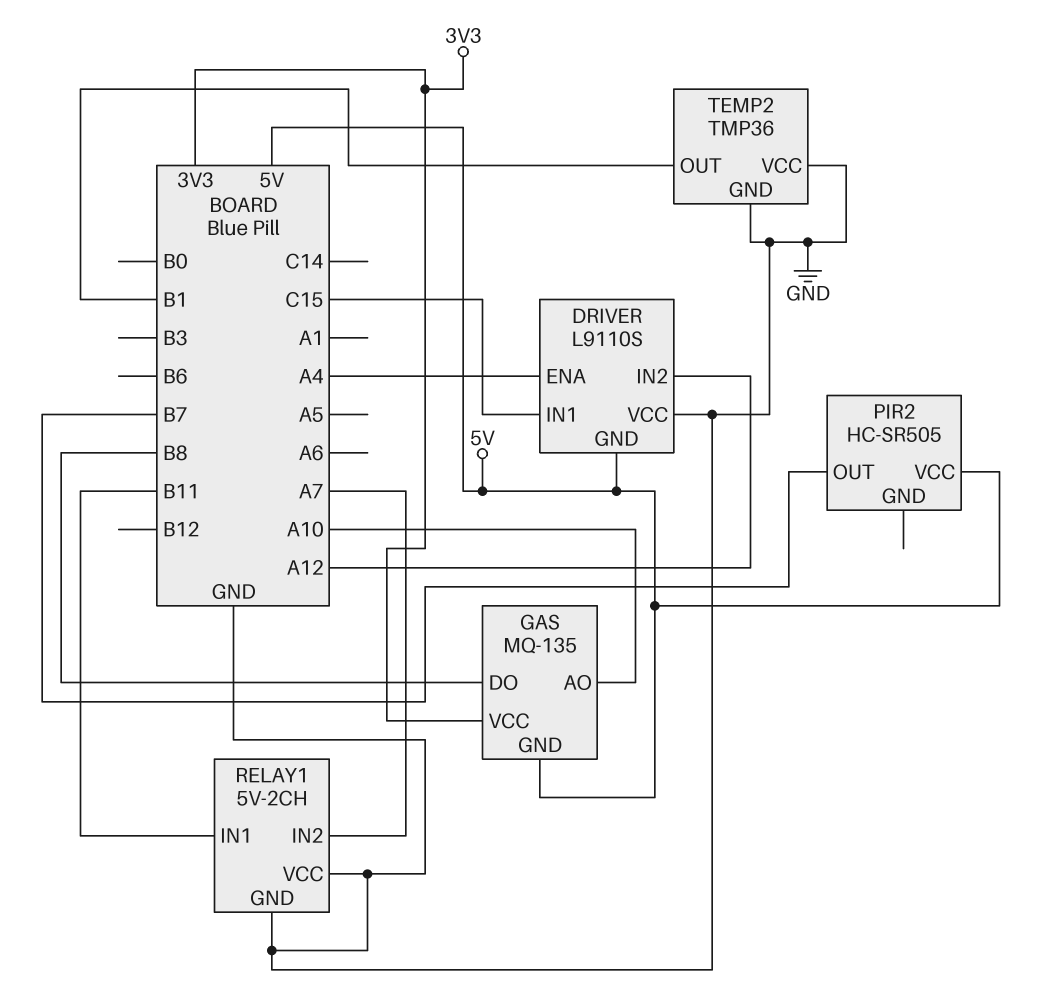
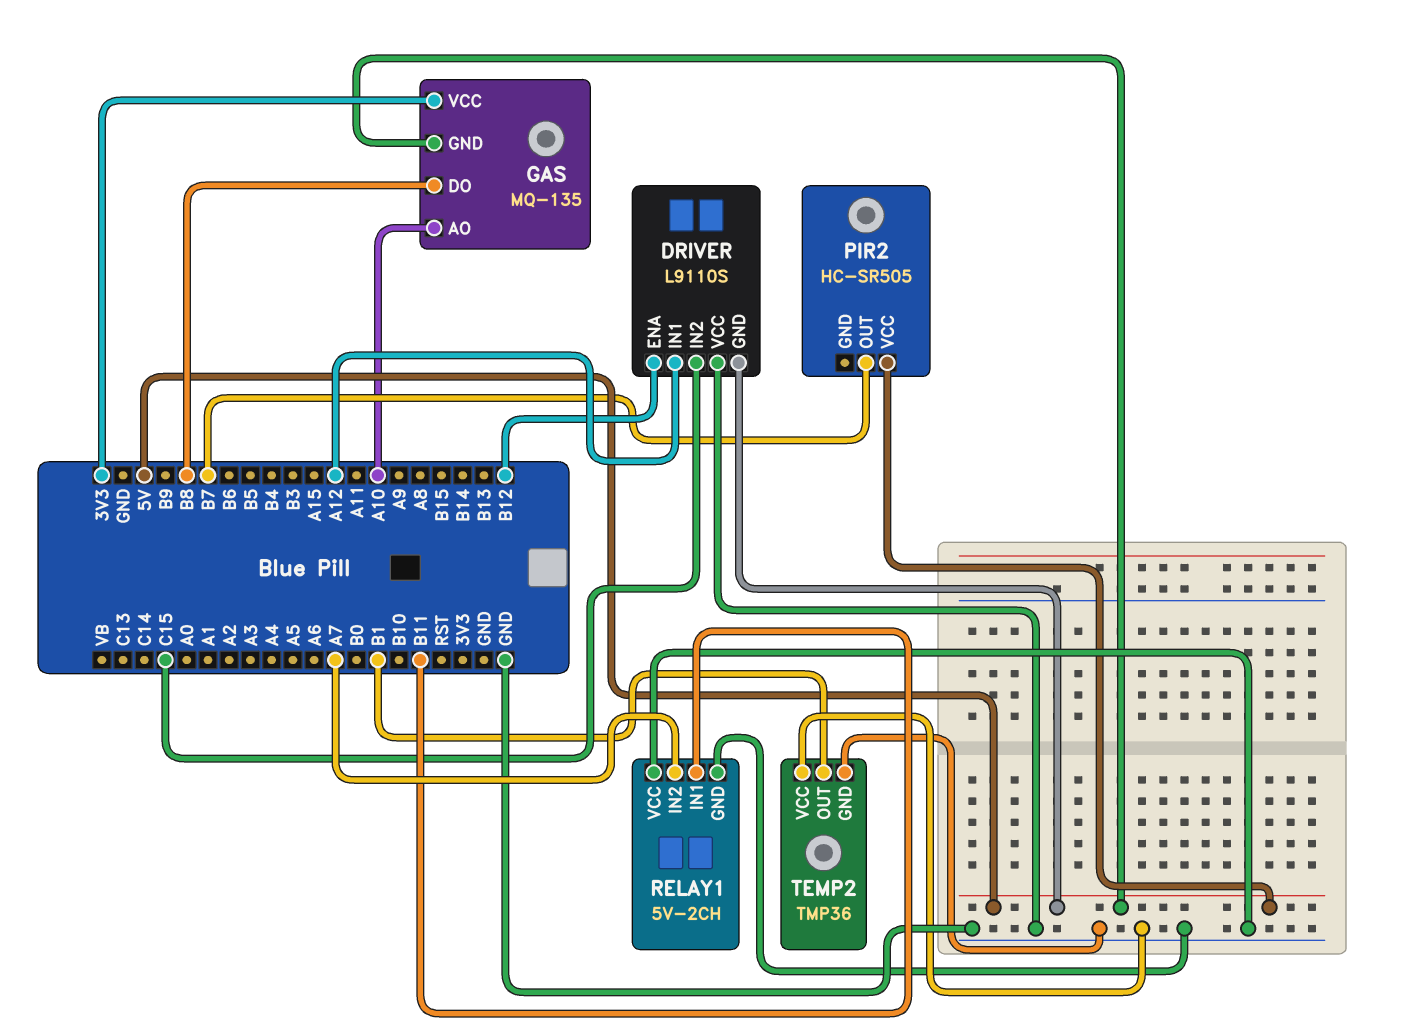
DRIVER pin ENA: A4 -> B12
DRIVER pin IN1: C15 -> A12
DRIVER pin IN2: A12 -> C15

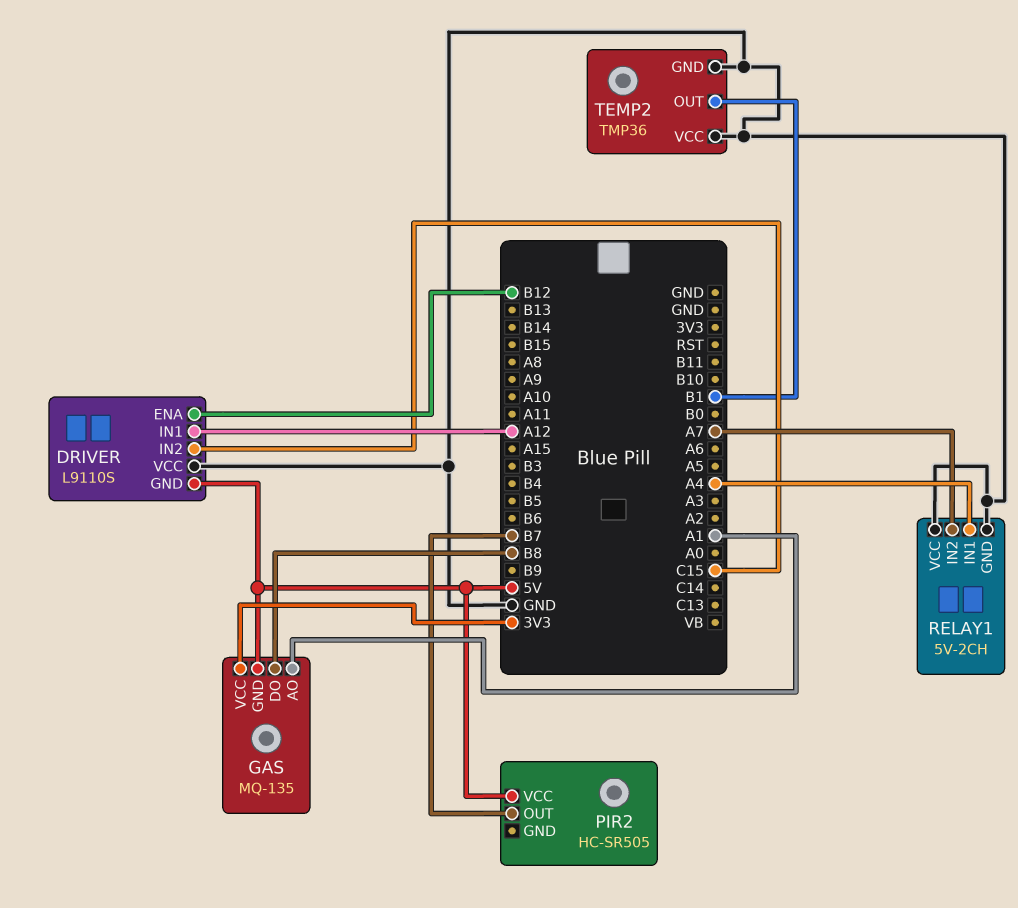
GAS pin AO: A10 -> A1
RELAY1 pin IN1: B11 -> A4

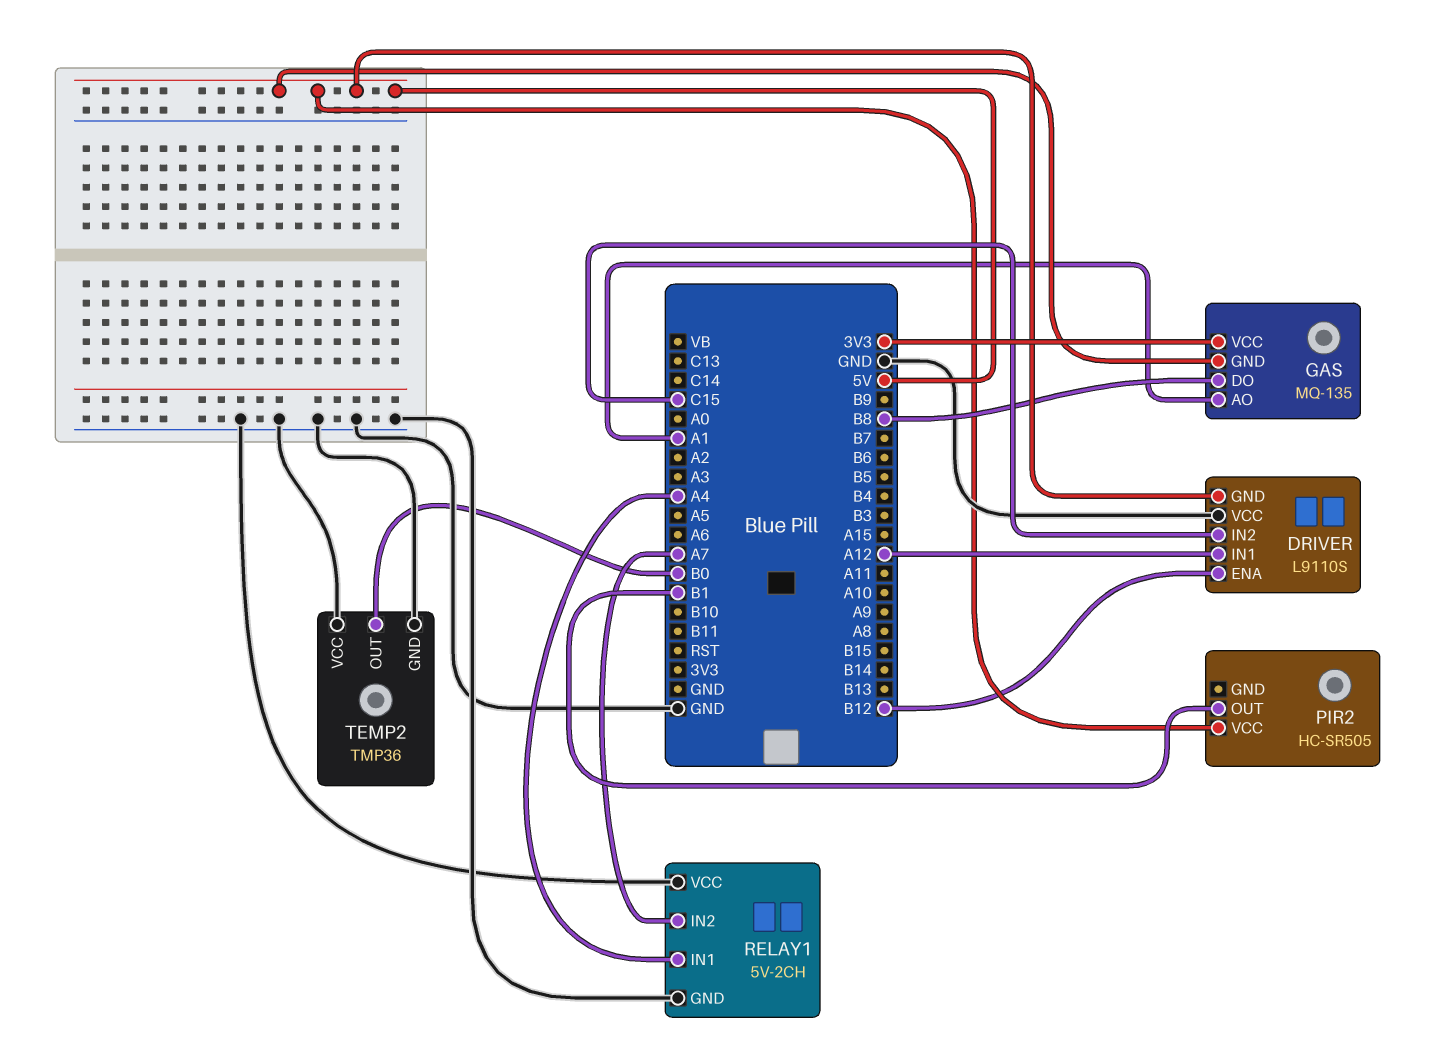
PIR2 pin OUT: B7 -> B1
TEMP2 pin OUT: B1 -> B0

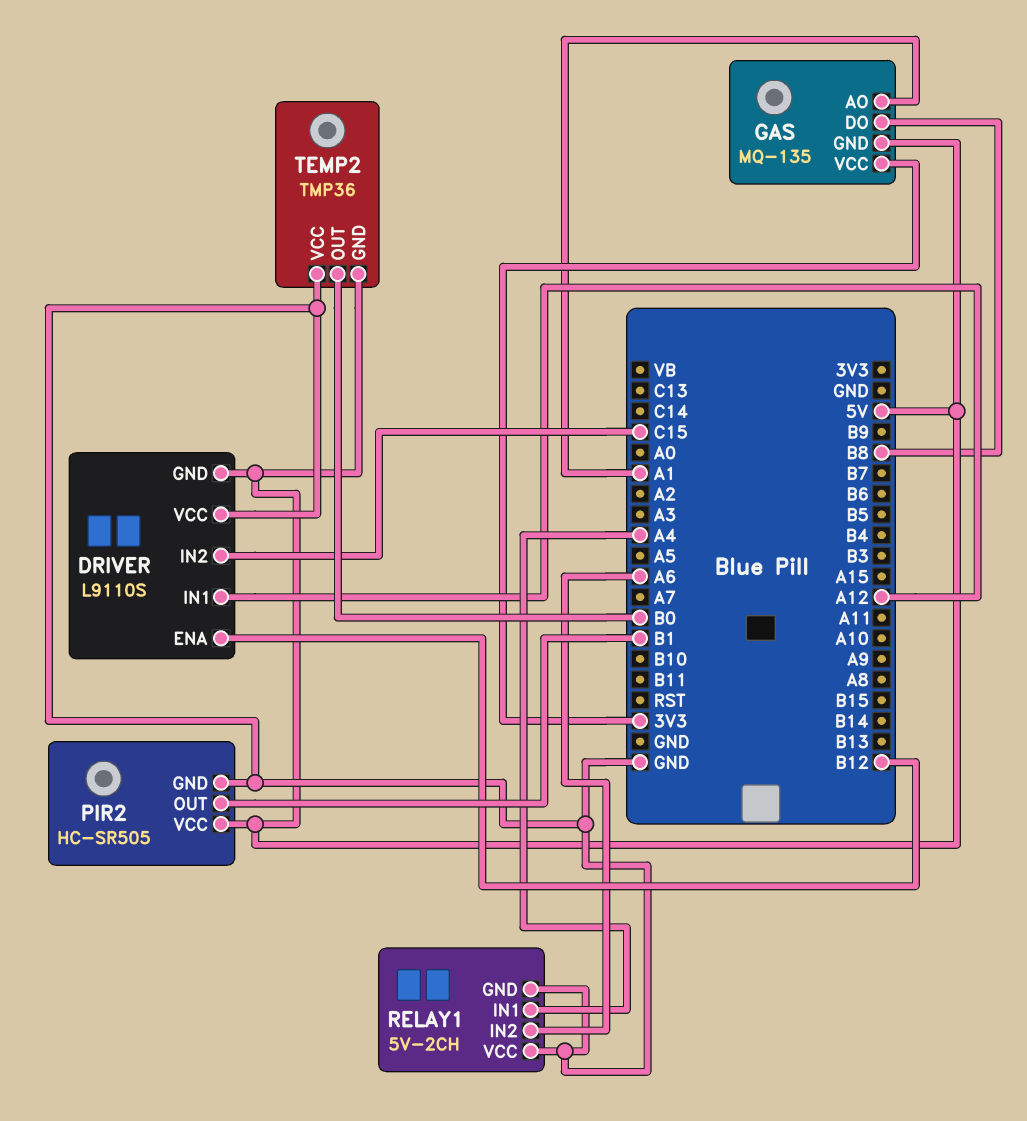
PIR2 pin GND: none -> GND
RELAY1 pin IN2: A7 -> A6
TEMP2 pin GND: GND -> 5V

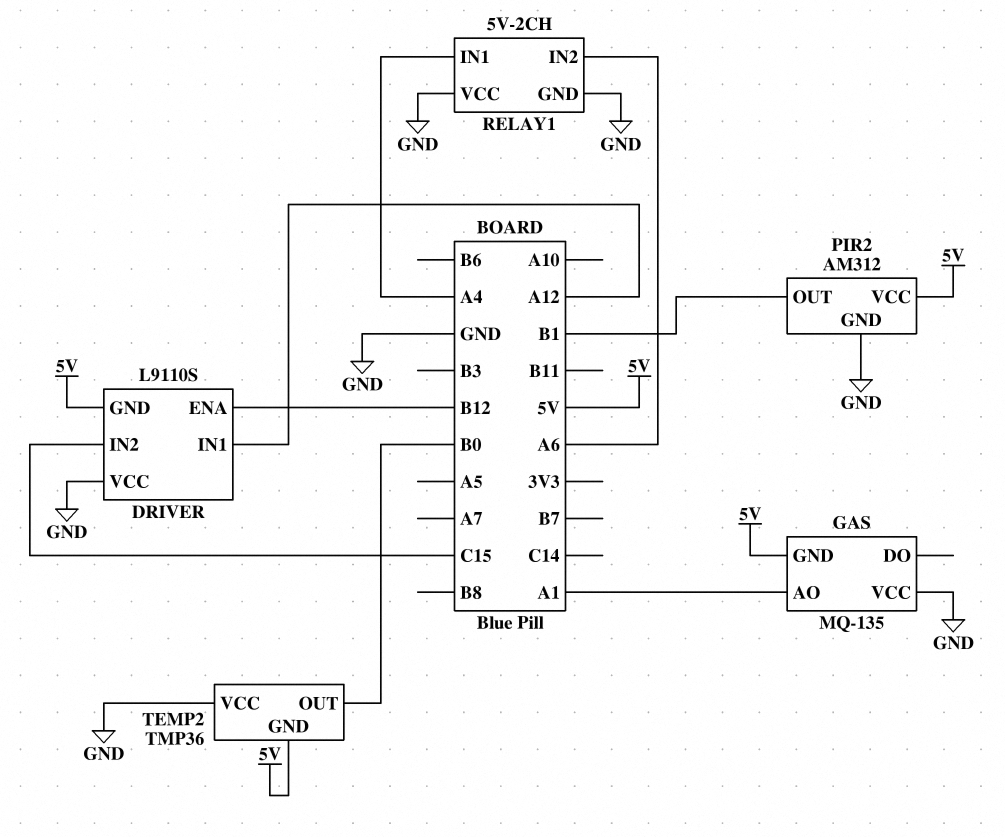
GAS pin DO: B8 -> none
GAS pin VCC: 3V3 -> GND
PIR2: HC-SR505 -> AM312

